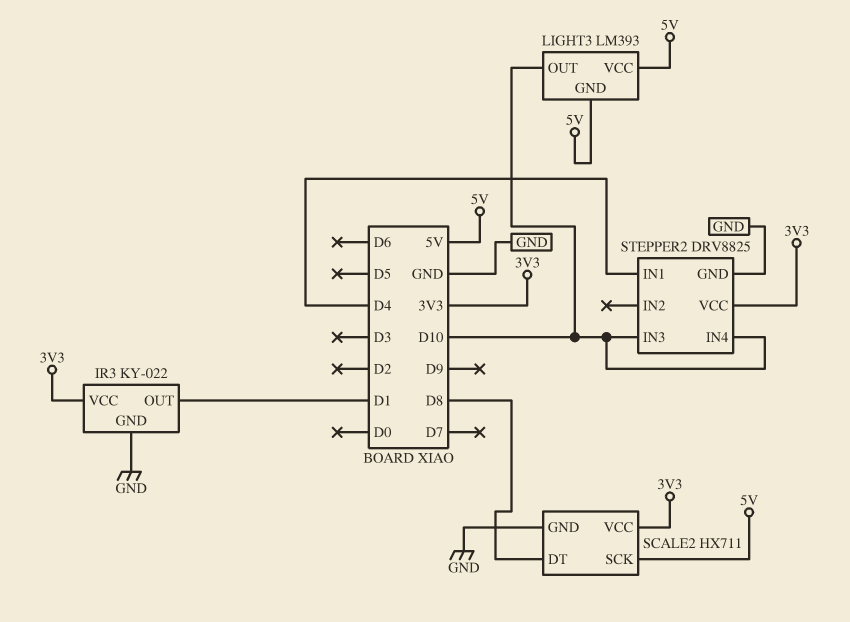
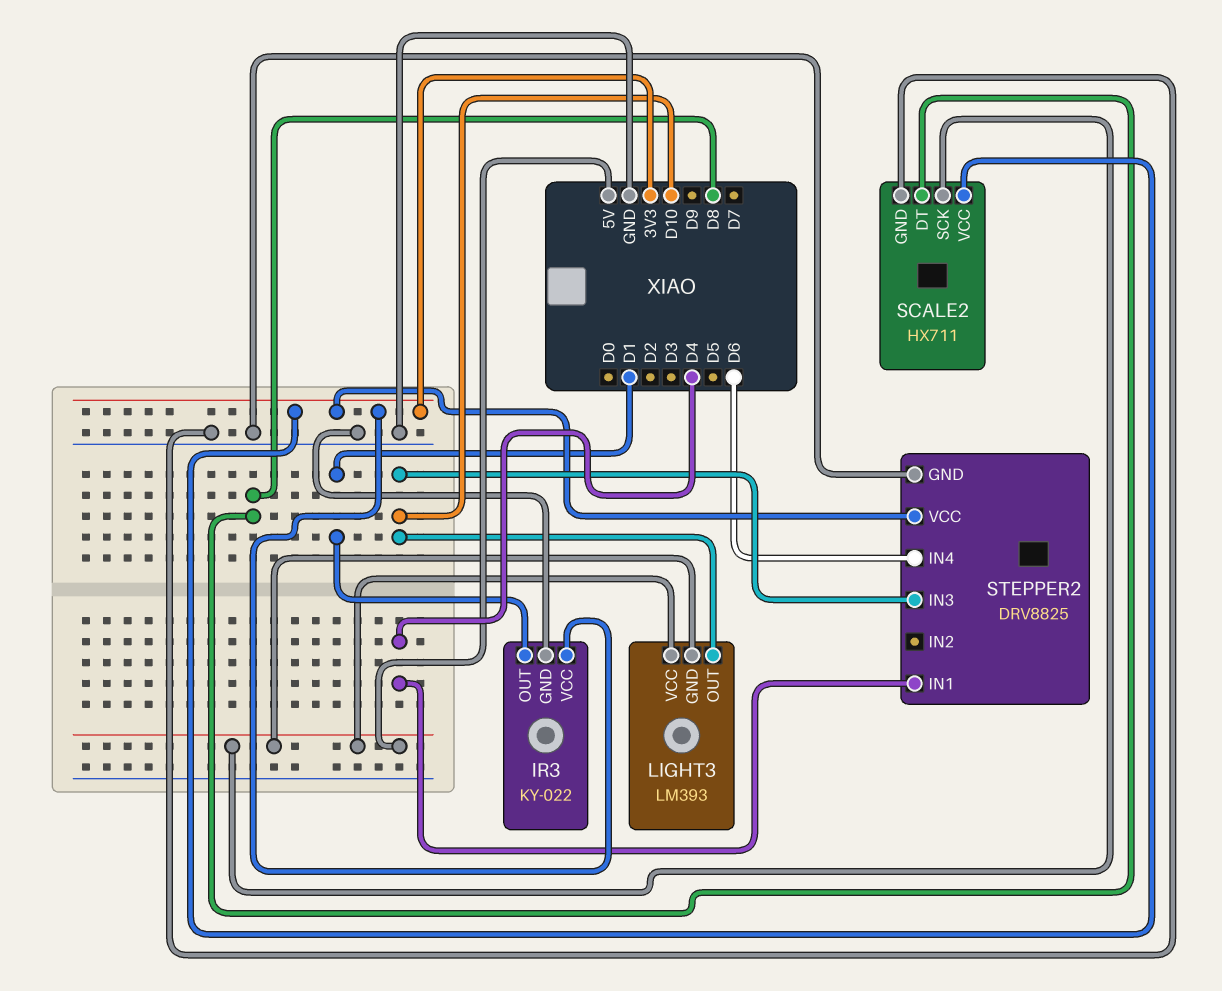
STEPPER2 pin IN4: D10 -> D6

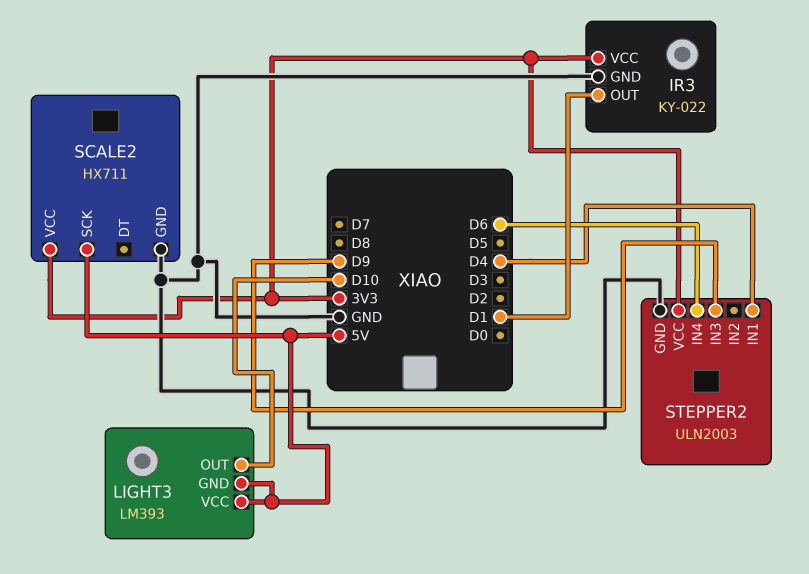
SCALE2 pin DT: D8 -> none
STEPPER2: DRV8825 -> ULN2003
STEPPER2 pin IN3: D10 -> D9

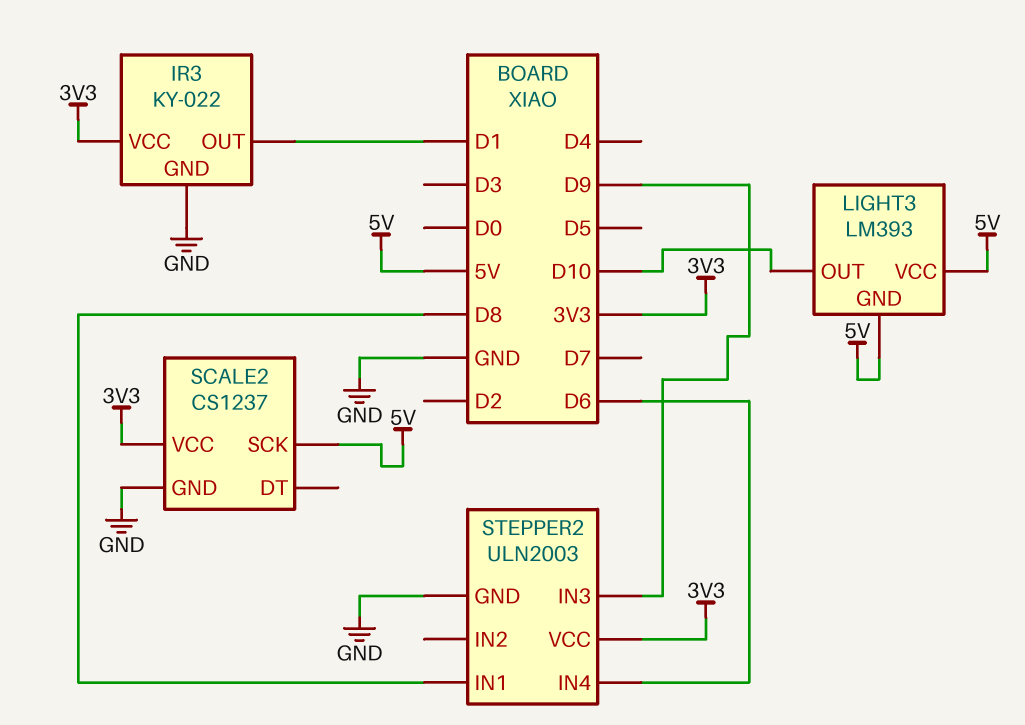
SCALE2: HX711 -> CS1237
STEPPER2 pin IN1: D4 -> D8

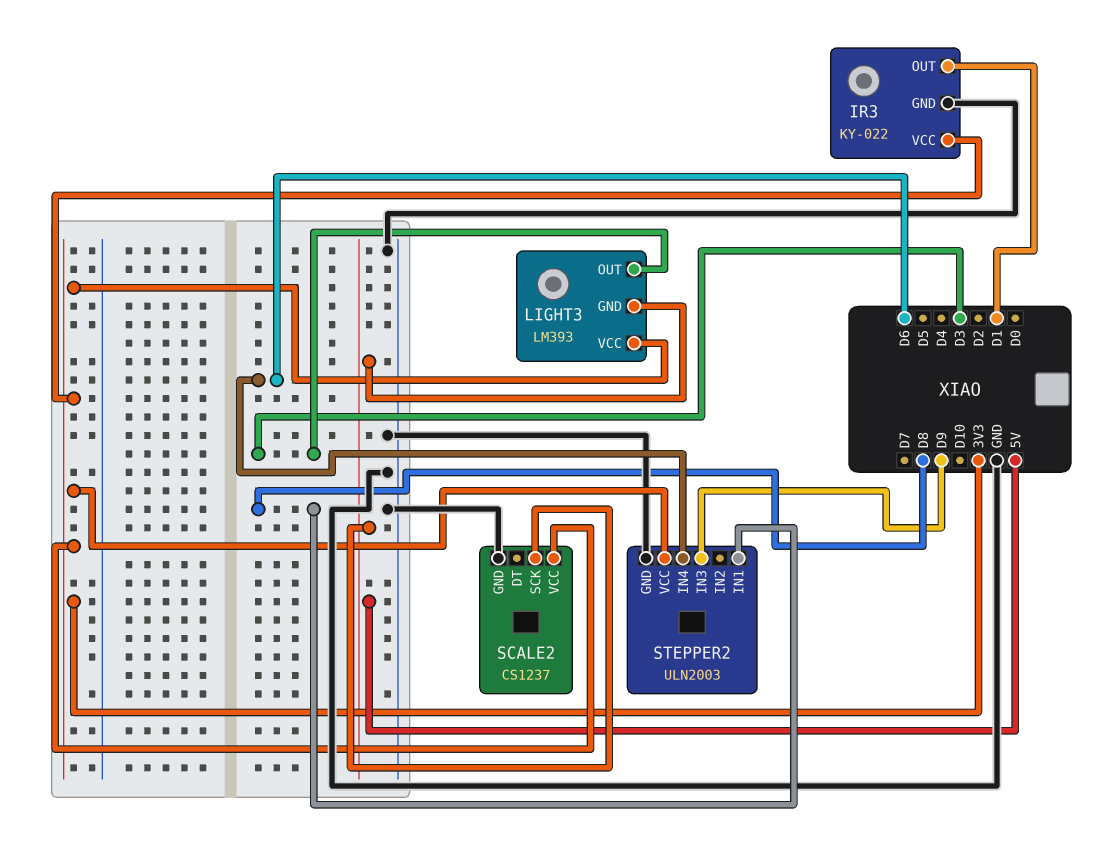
LIGHT3 pin OUT: D10 -> D3
LIGHT3 pin VCC: 5V -> 3V3

